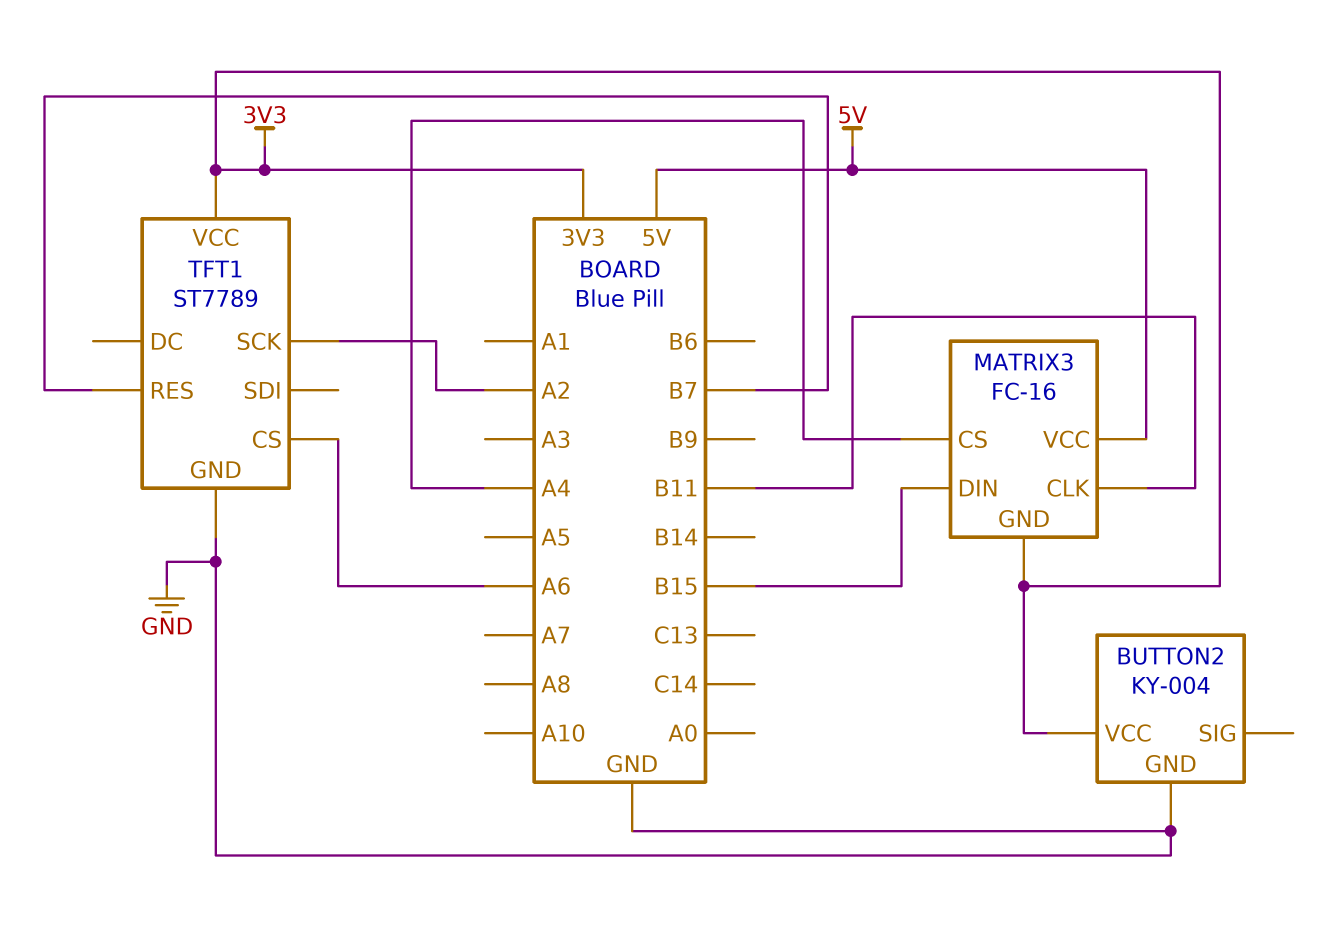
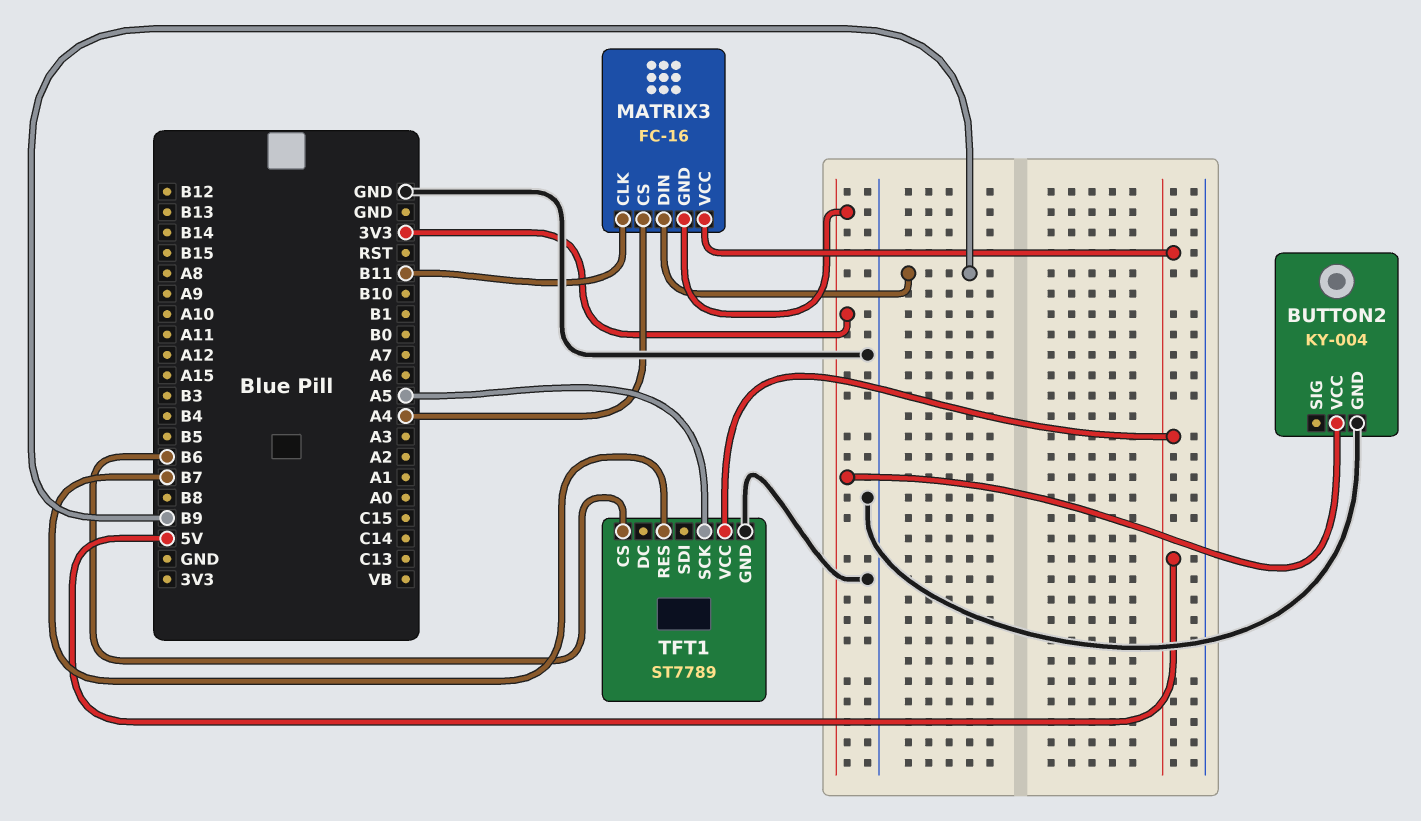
MATRIX3 pin DIN: B15 -> B9
TFT1 pin CS: A6 -> B6
TFT1 pin SCK: A2 -> A5
TFT1 pin VCC: 3V3 -> 5V

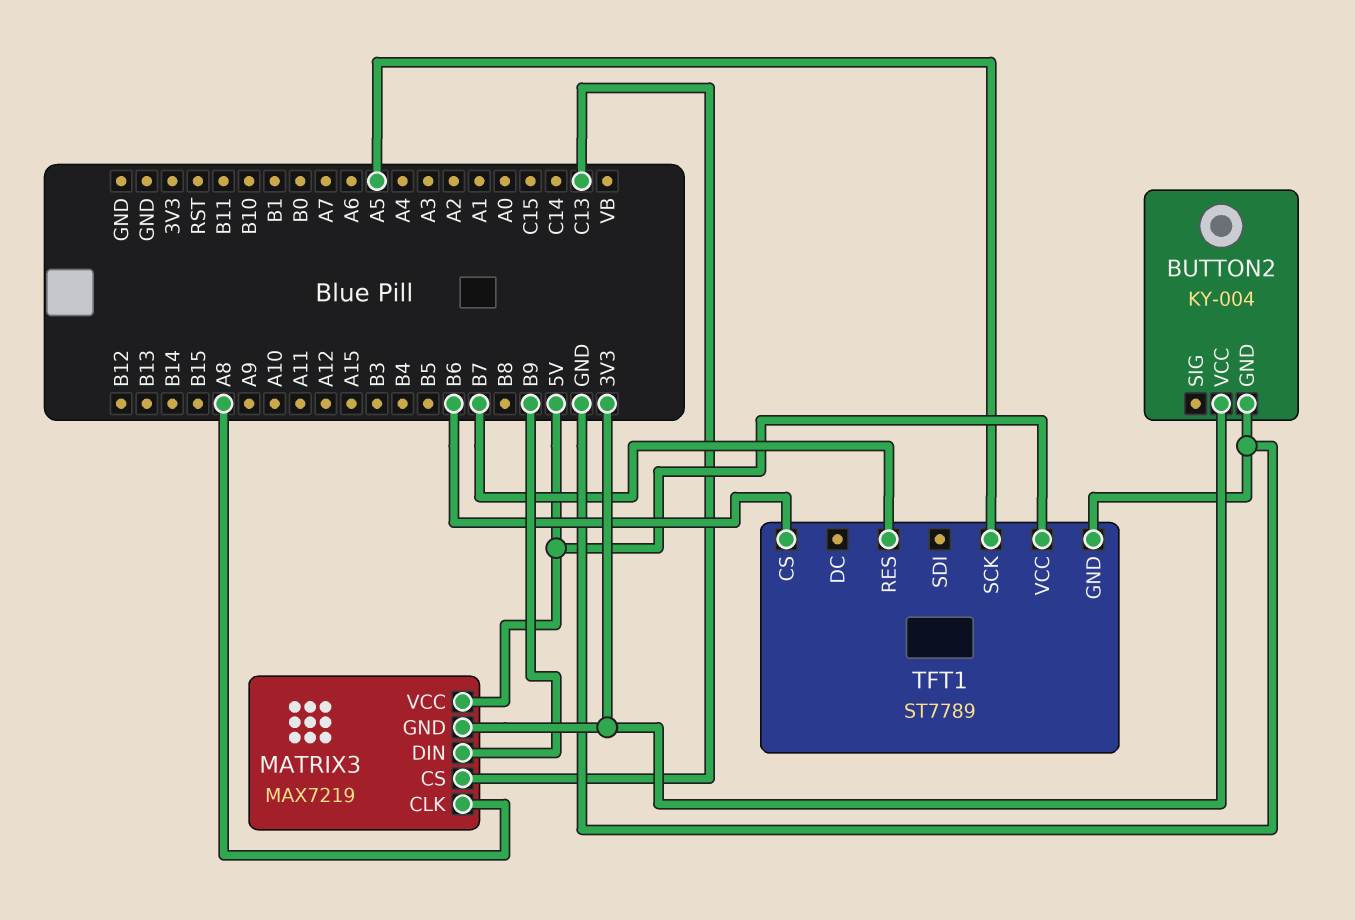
MATRIX3: FC-16 -> MAX7219
MATRIX3 pin CLK: B11 -> A8
MATRIX3 pin CS: A4 -> C13

